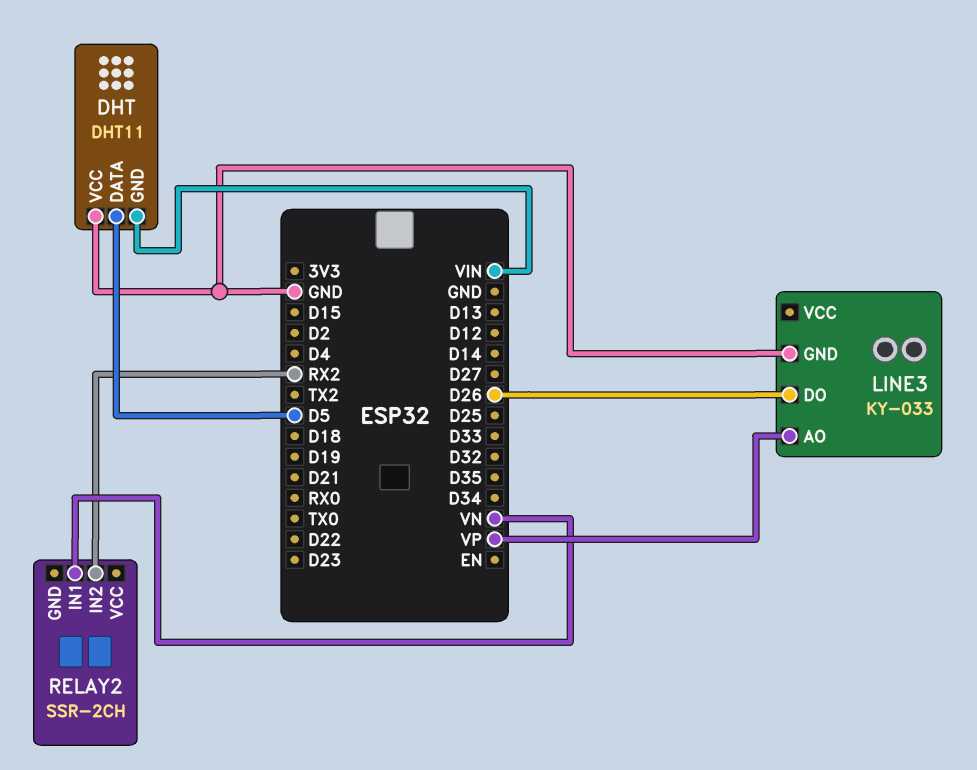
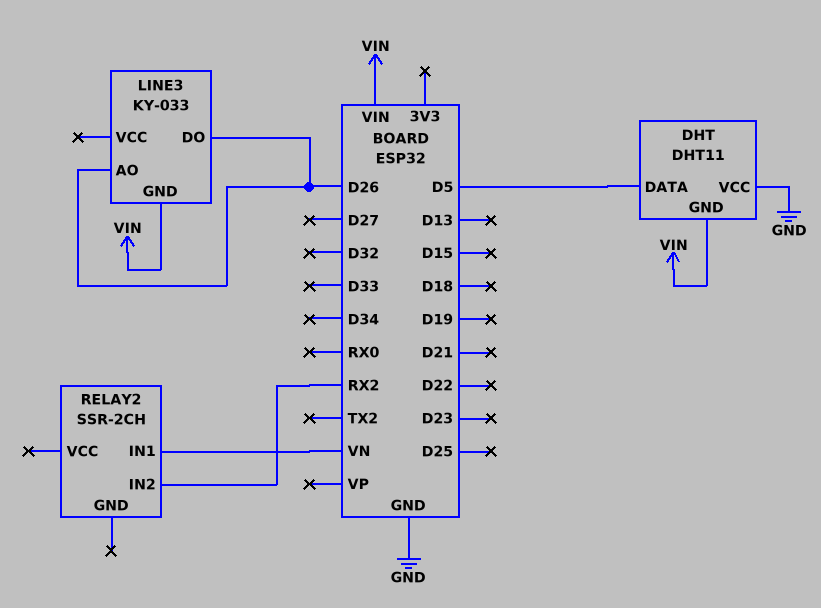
LINE3 pin AO: VP -> D26
LINE3 pin GND: GND -> VIN

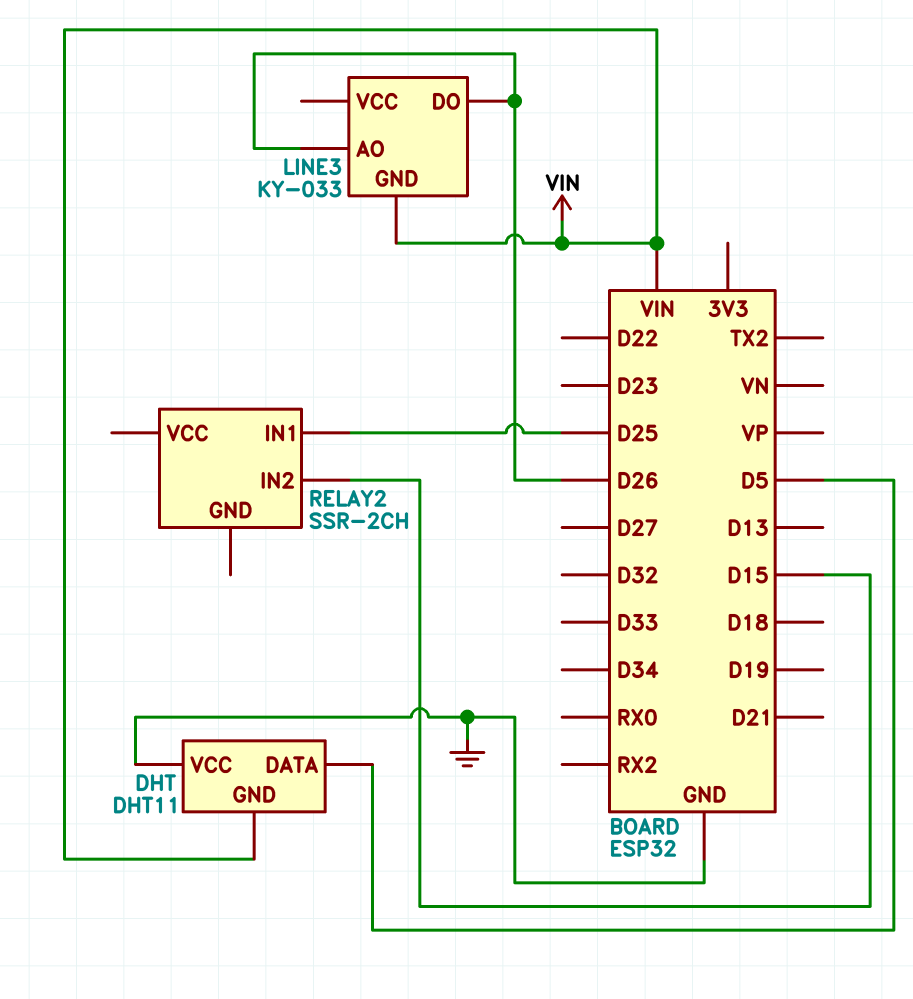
RELAY2 pin IN1: VN -> D25
RELAY2 pin IN2: RX2 -> D15

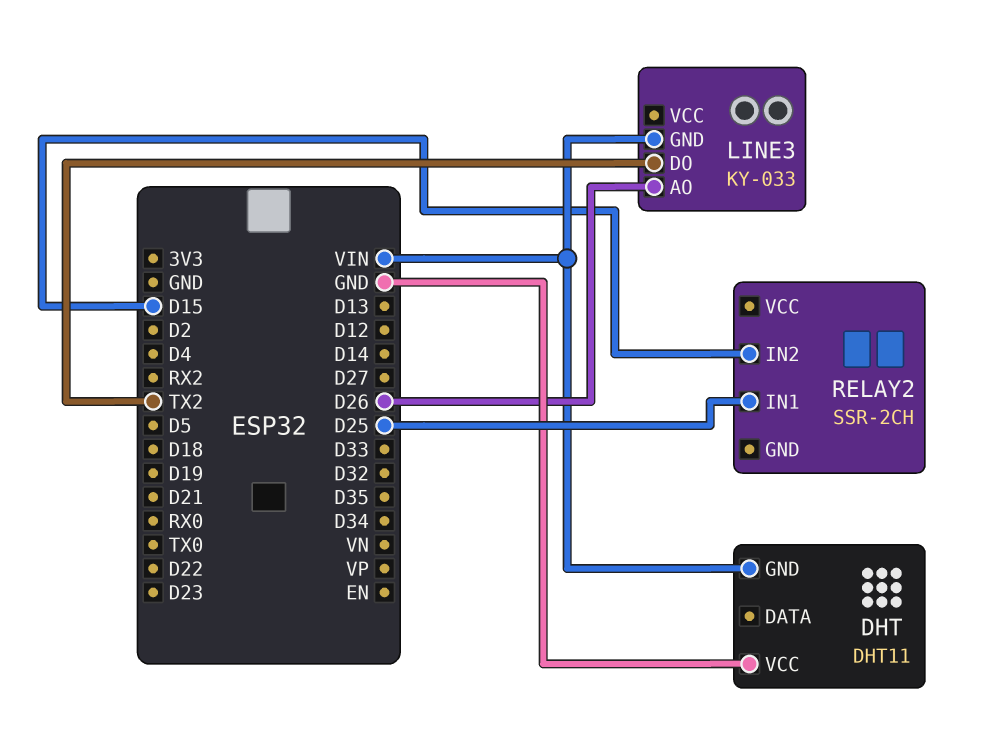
DHT pin DATA: D5 -> none
LINE3 pin DO: D26 -> TX2

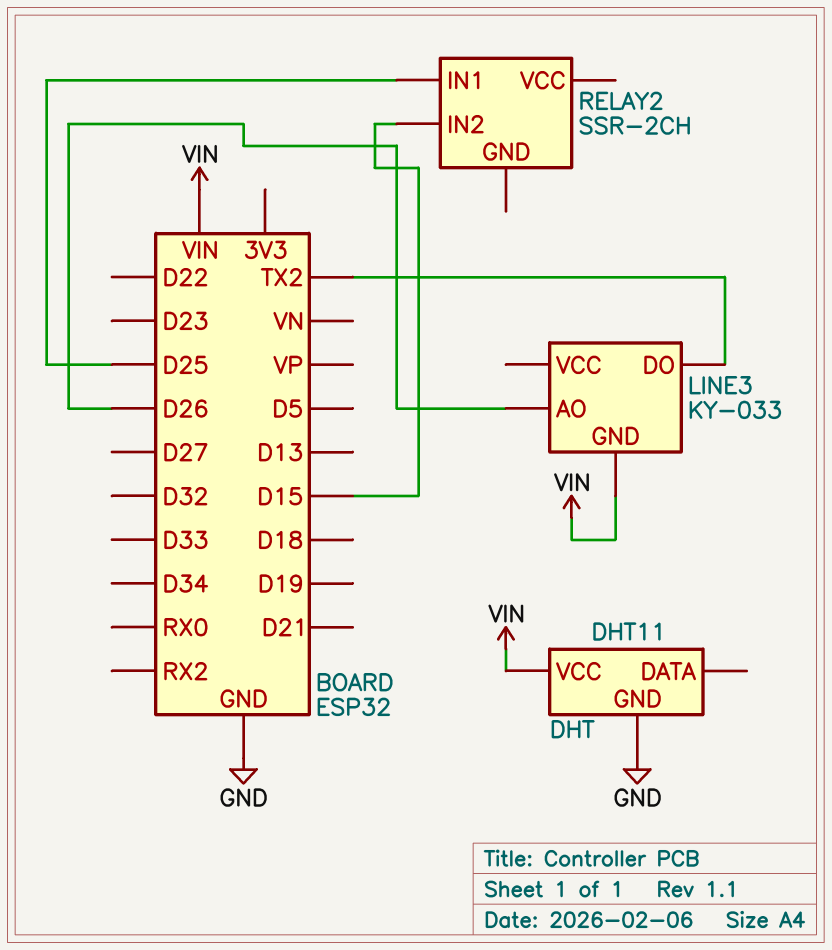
DHT pin GND: VIN -> GND
DHT pin VCC: GND -> VIN

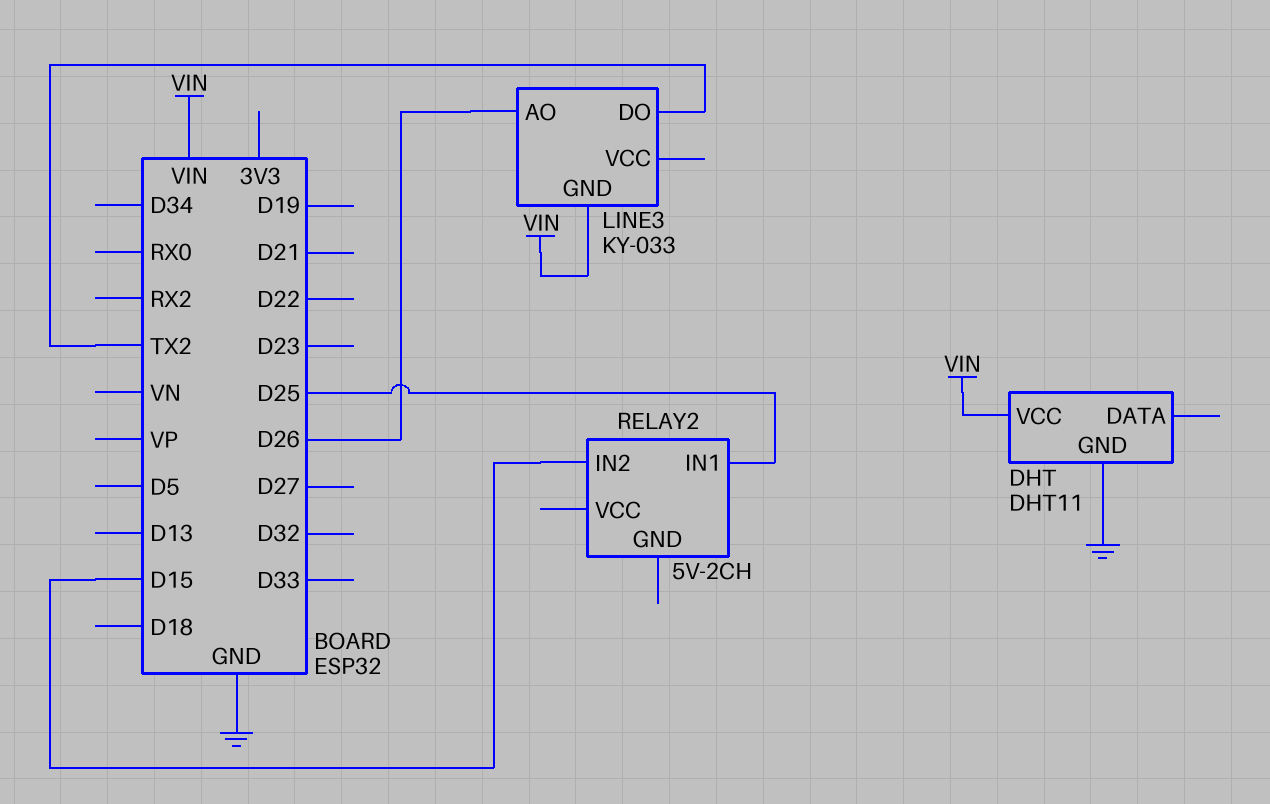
RELAY2: SSR-2CH -> 5V-2CH

